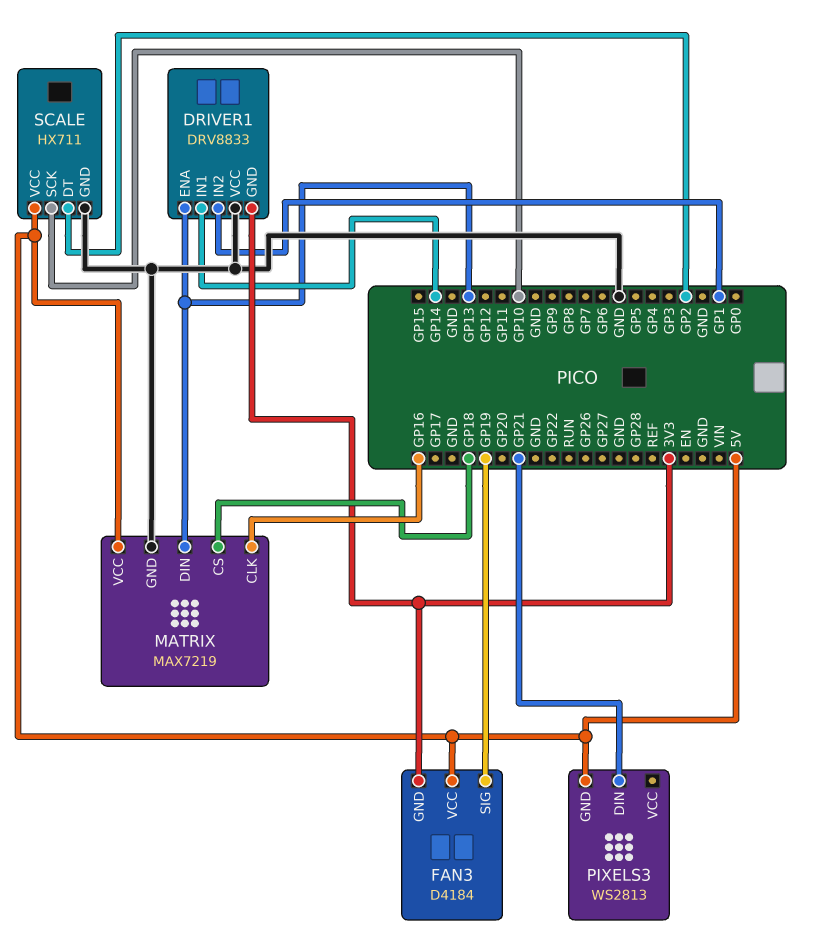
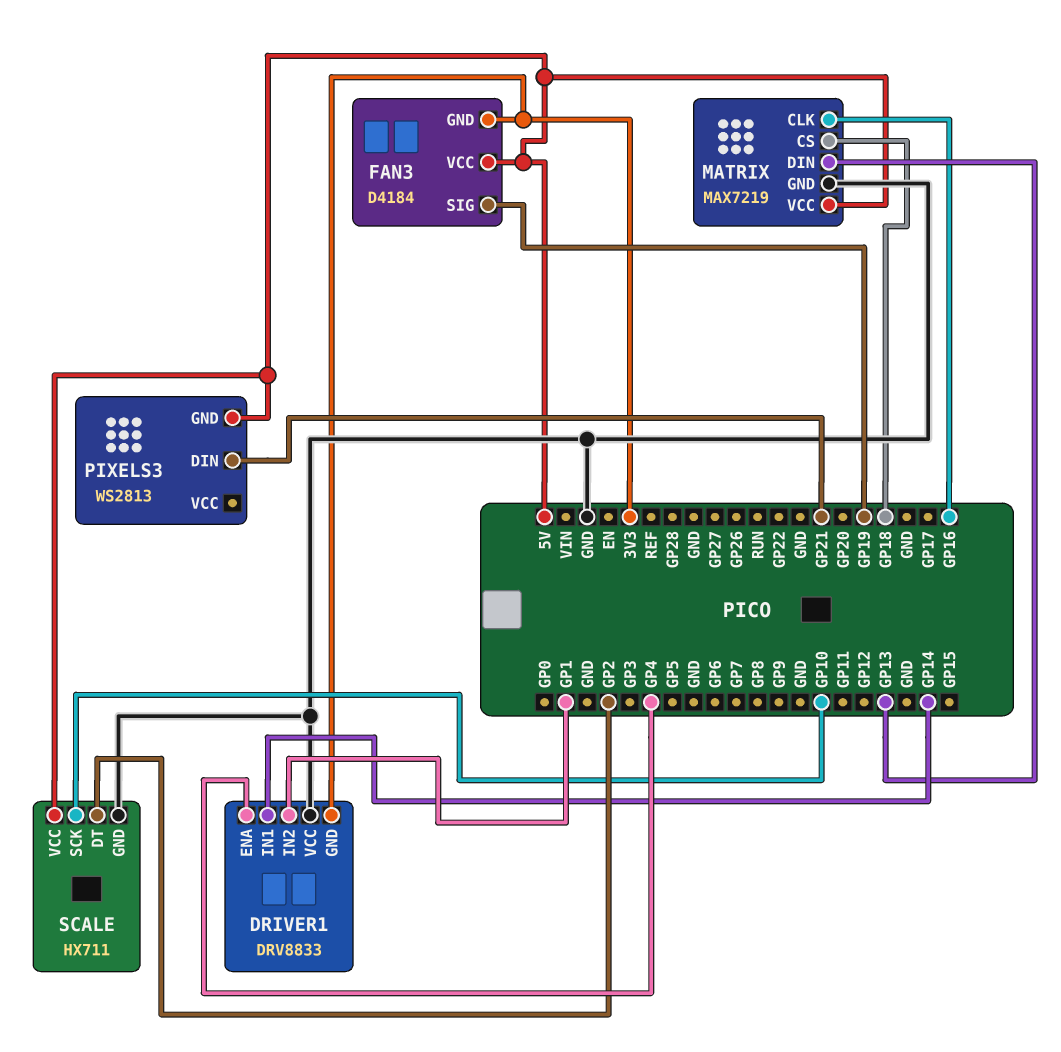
DRIVER1 pin ENA: GP13 -> GP4

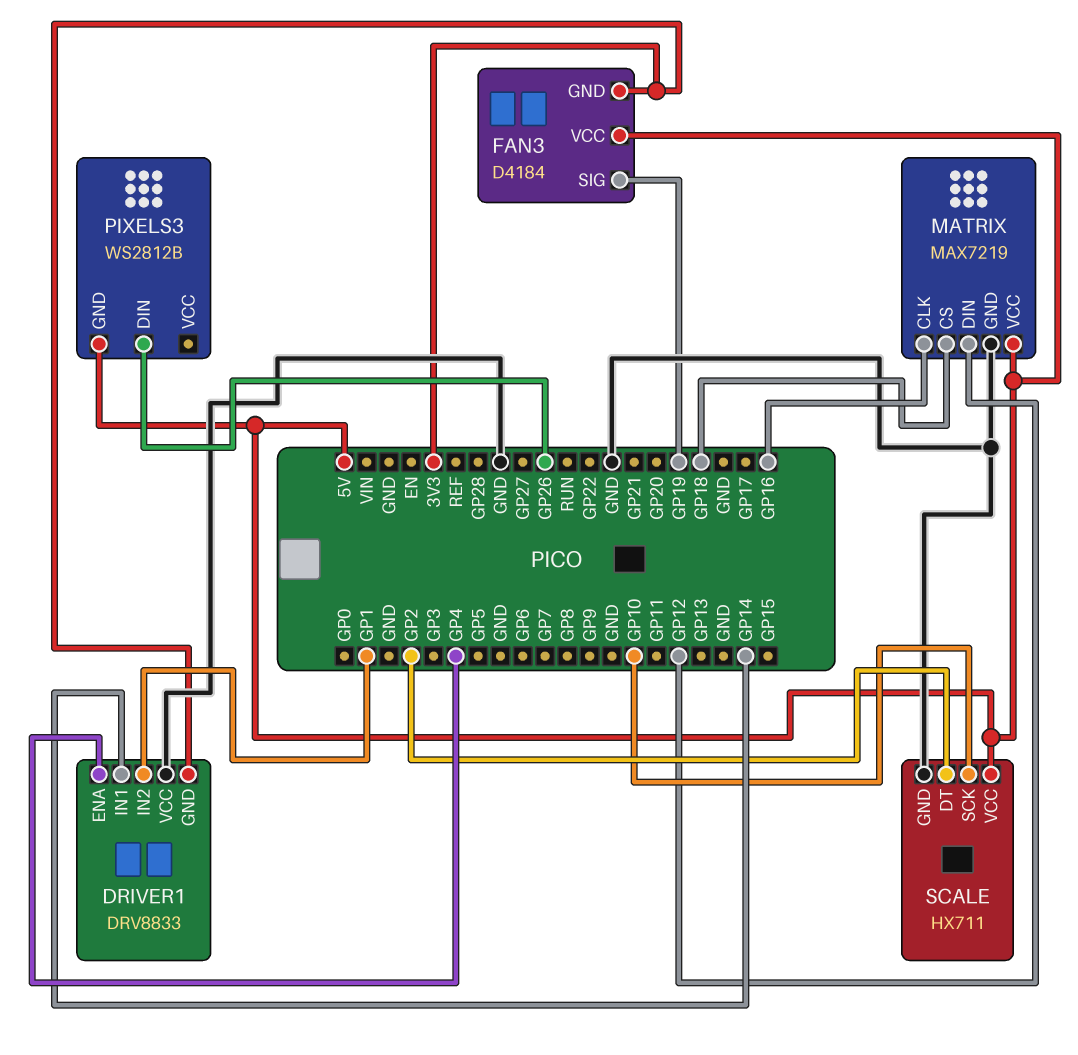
MATRIX pin DIN: GP13 -> GP12
PIXELS3: WS2813 -> WS2812B
PIXELS3 pin DIN: GP21 -> GP26

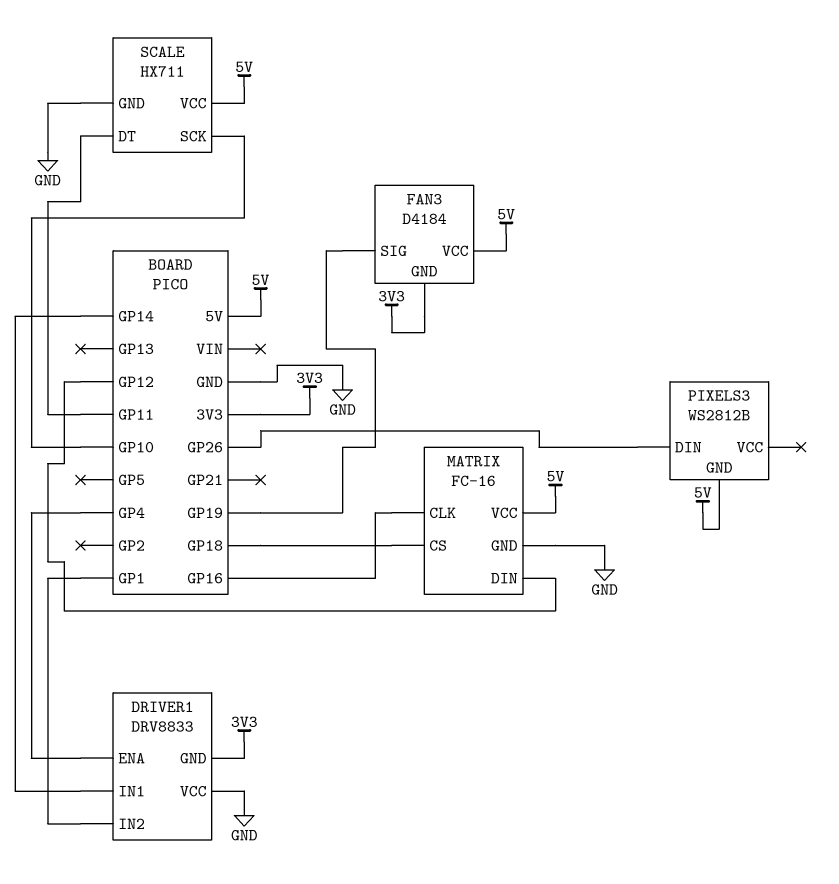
MATRIX: MAX7219 -> FC-16
SCALE pin DT: GP2 -> GP11

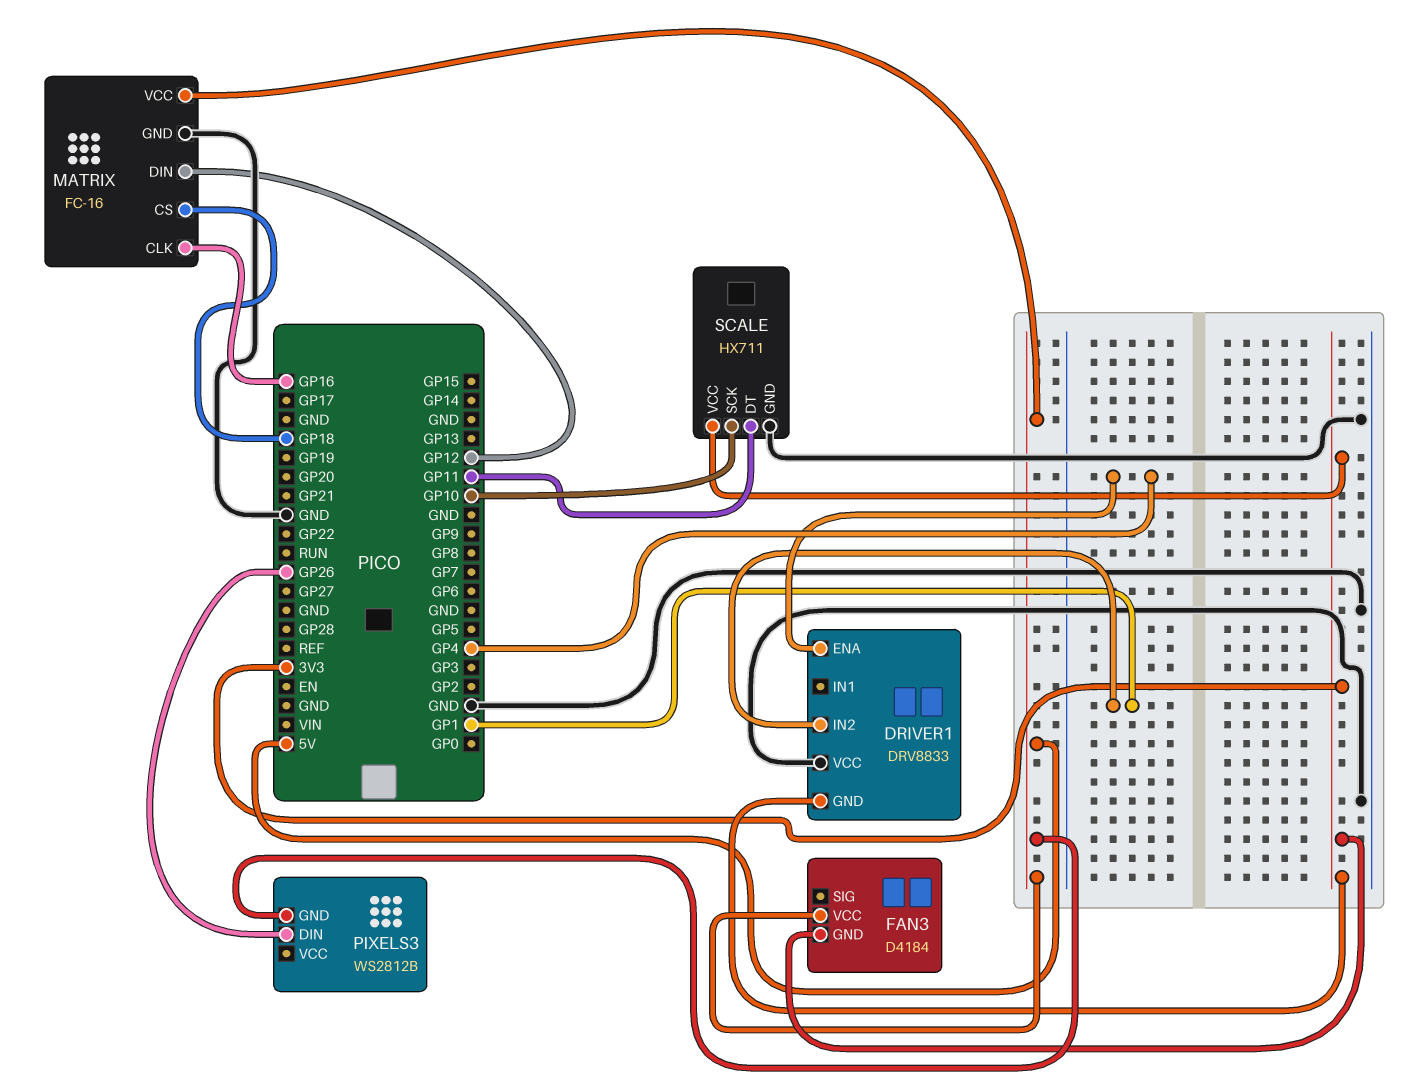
DRIVER1 pin IN1: GP14 -> none
FAN3 pin SIG: GP19 -> none
SCALE pin VCC: 5V -> 3V3

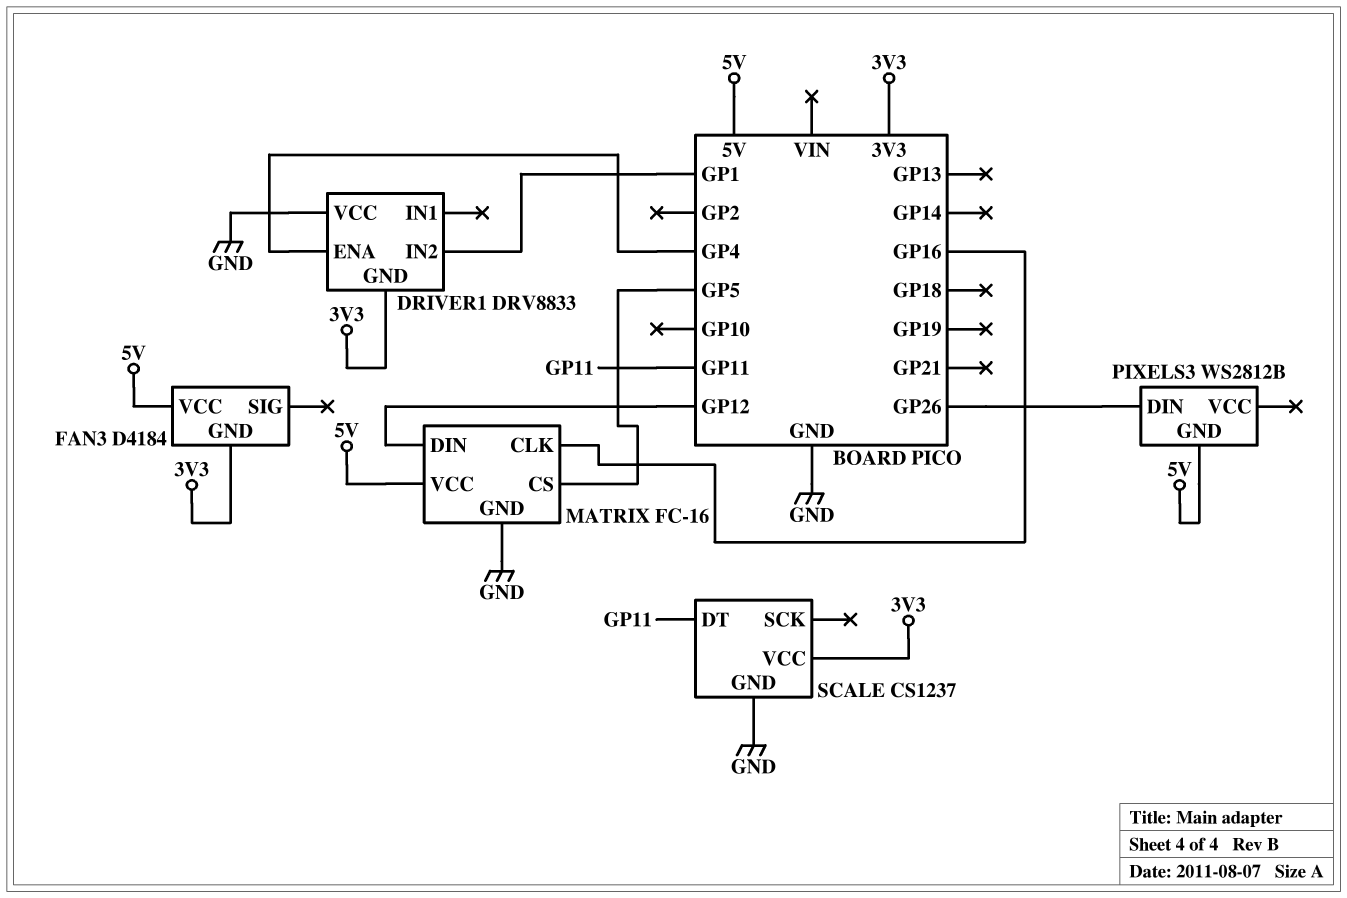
MATRIX pin CS: GP18 -> GP5
SCALE: HX711 -> CS1237
SCALE pin SCK: GP10 -> none

